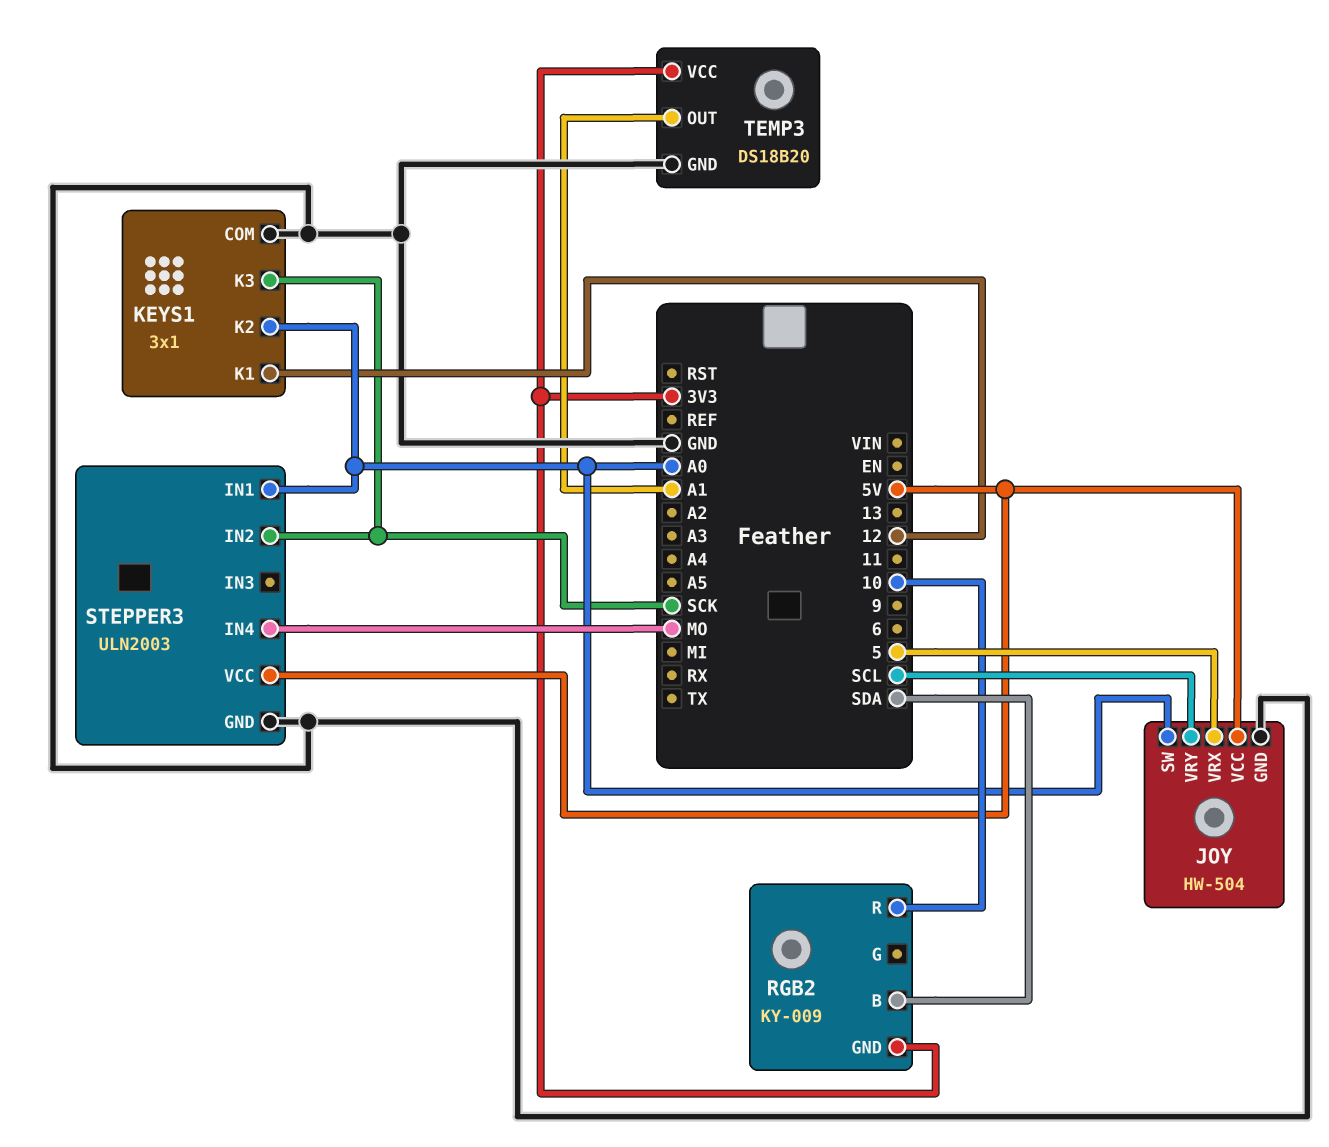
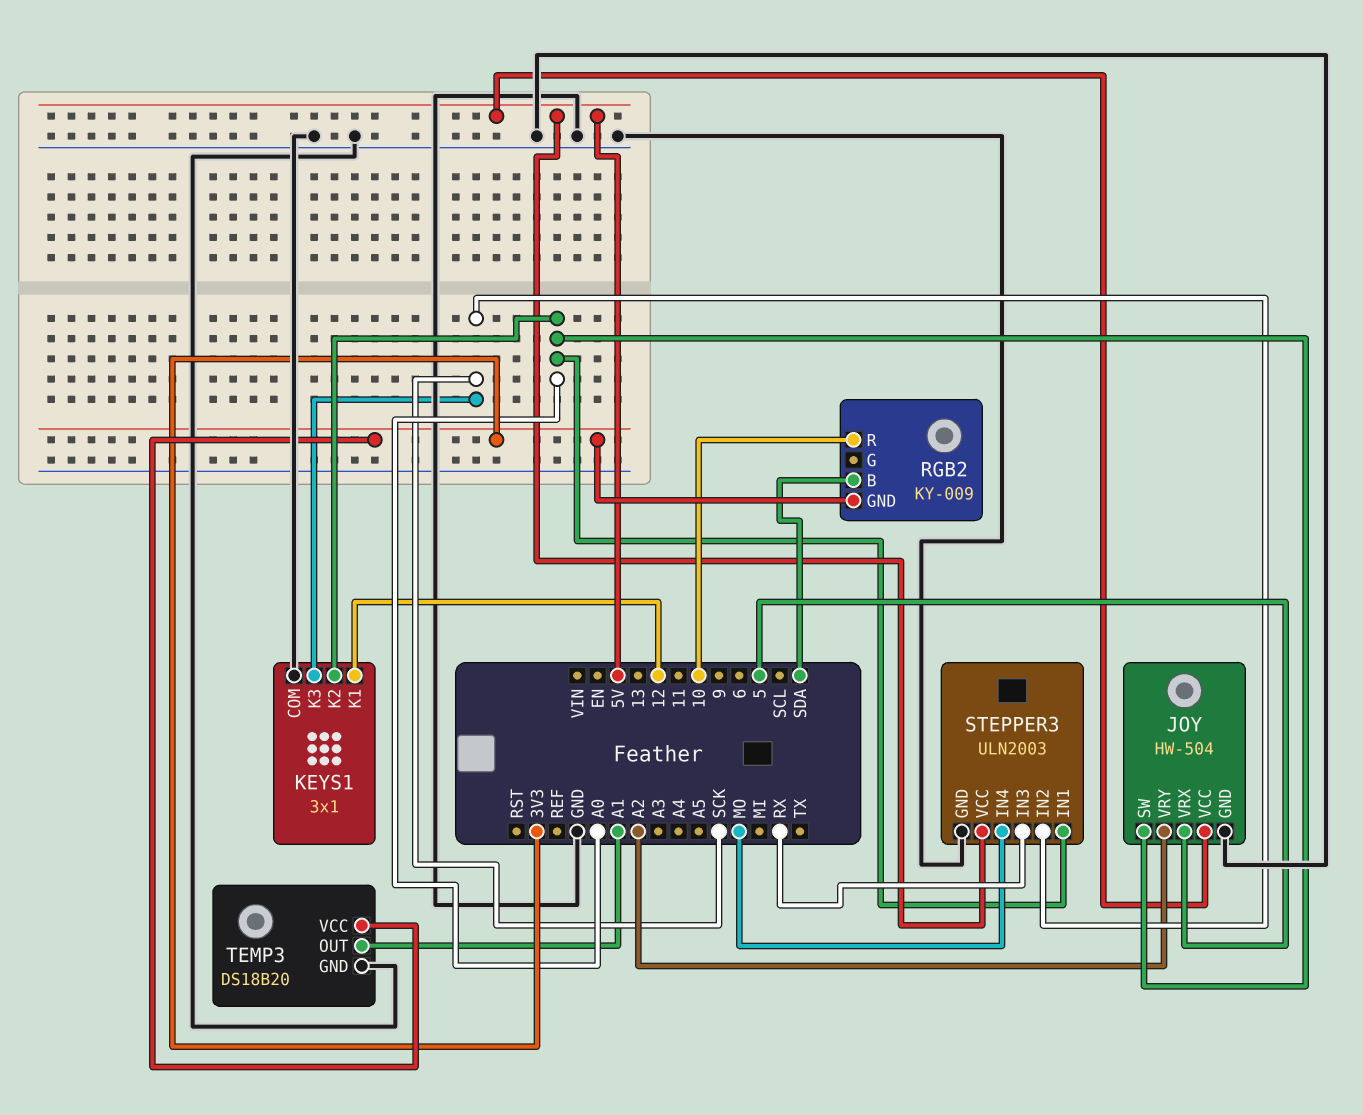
JOY pin VRY: SCL -> A2
STEPPER3 pin IN3: none -> RX

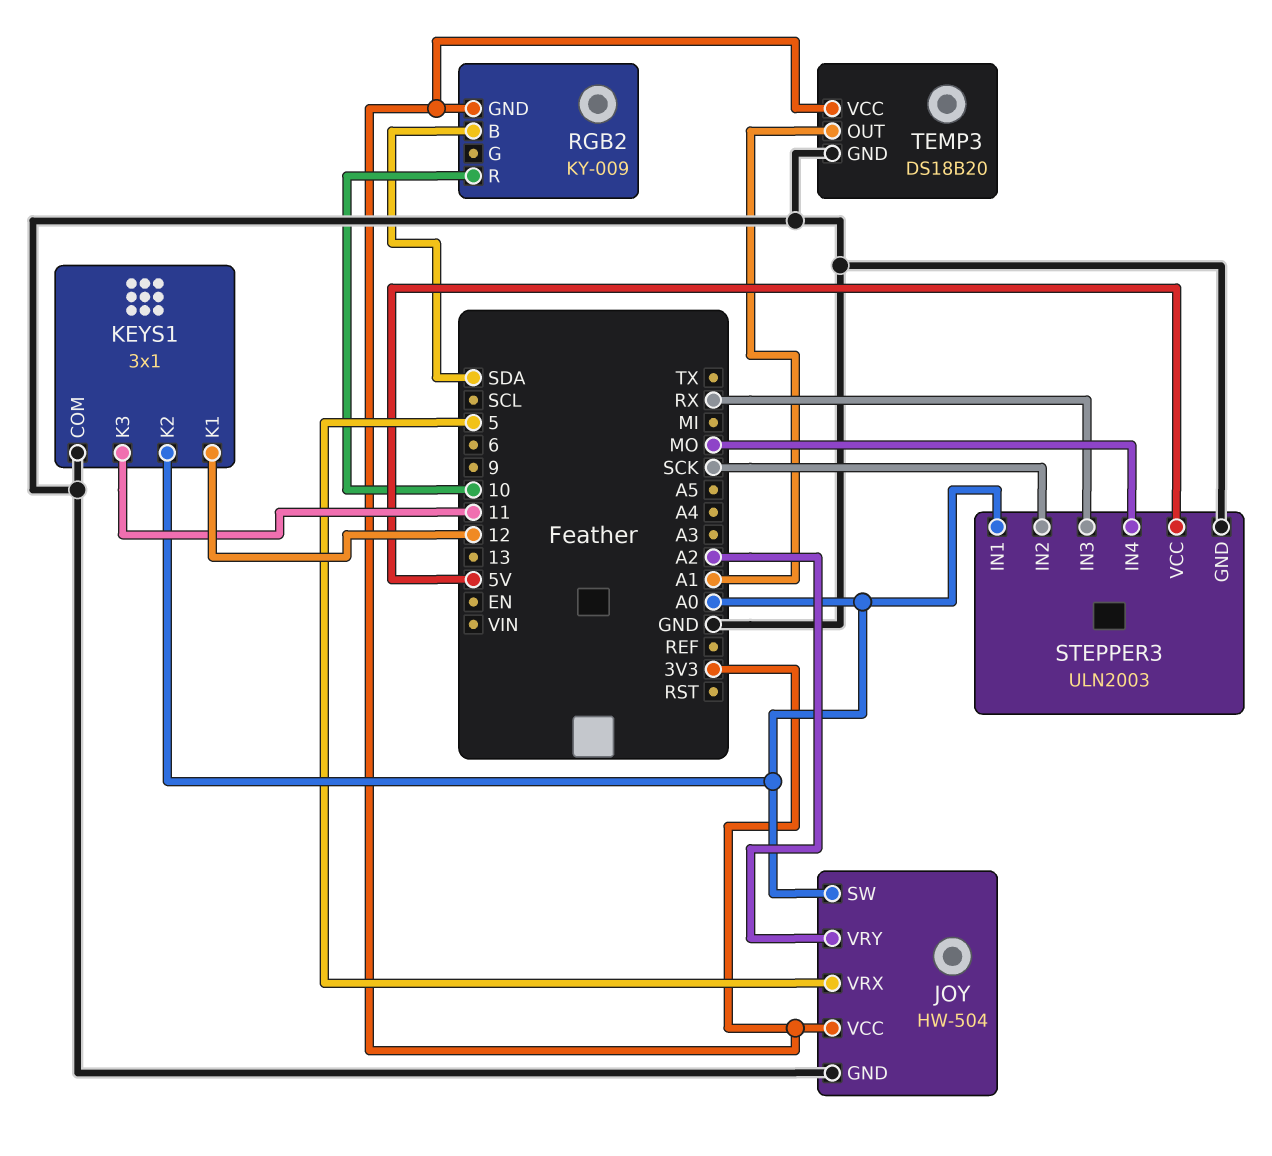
JOY pin VCC: 5V -> 3V3
KEYS1 pin K3: SCK -> 11

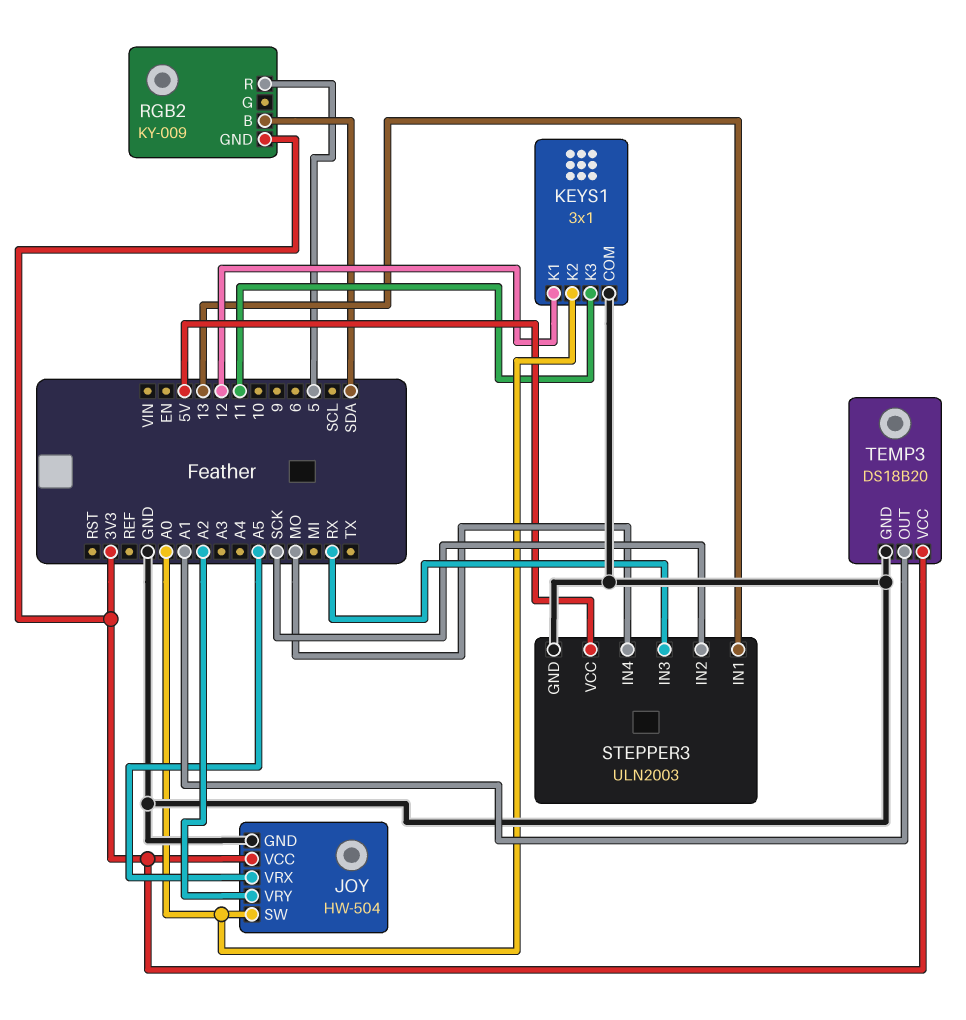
JOY pin VRX: 5 -> A5
RGB2 pin R: 10 -> 5
STEPPER3 pin IN1: A0 -> 13

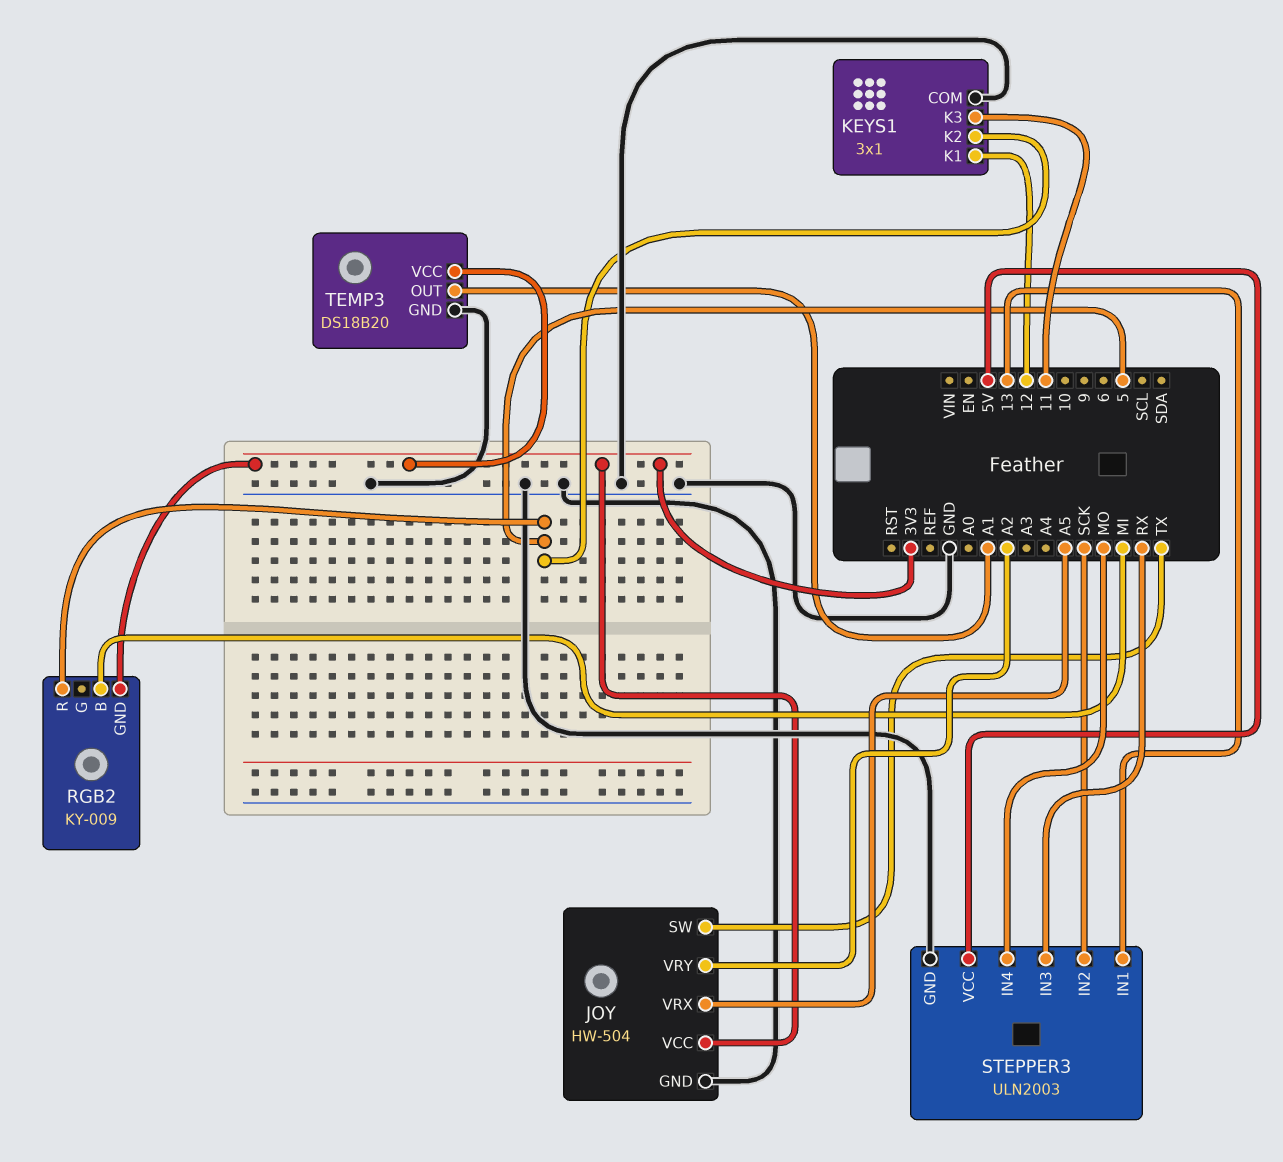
JOY pin SW: A0 -> TX
KEYS1 pin K2: A0 -> 5
RGB2 pin B: SDA -> MI

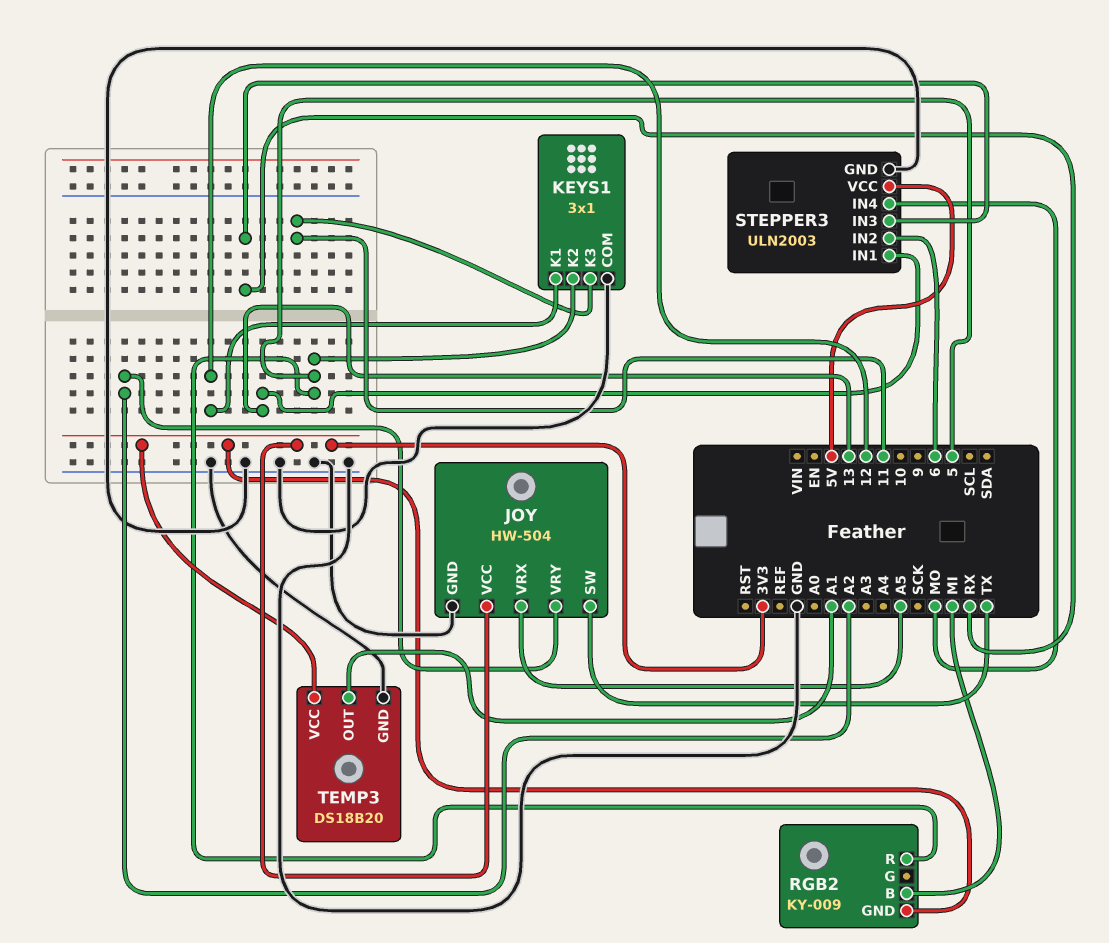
STEPPER3 pin IN2: SCK -> 6

